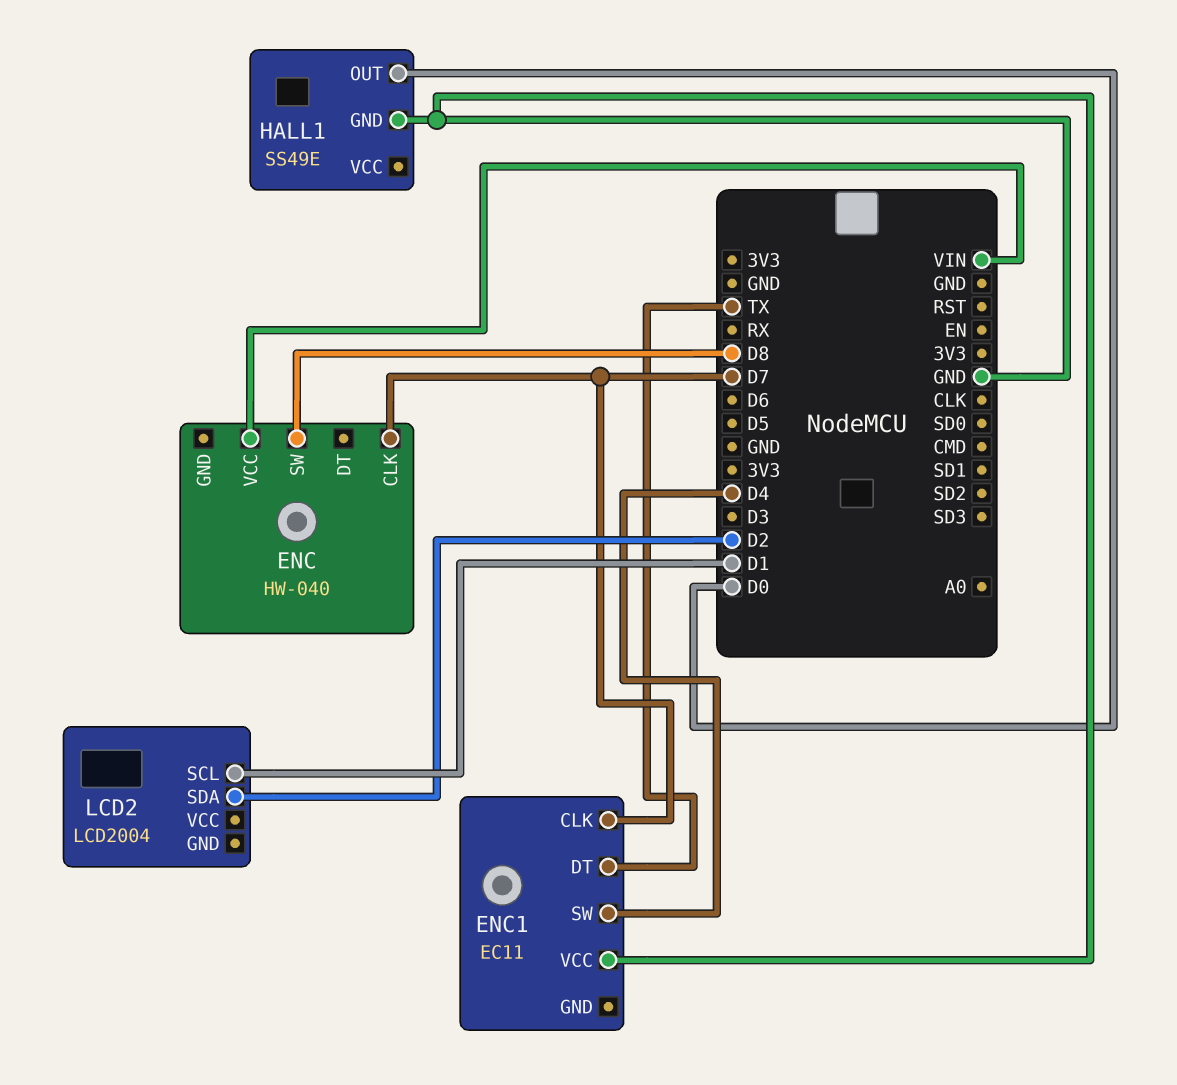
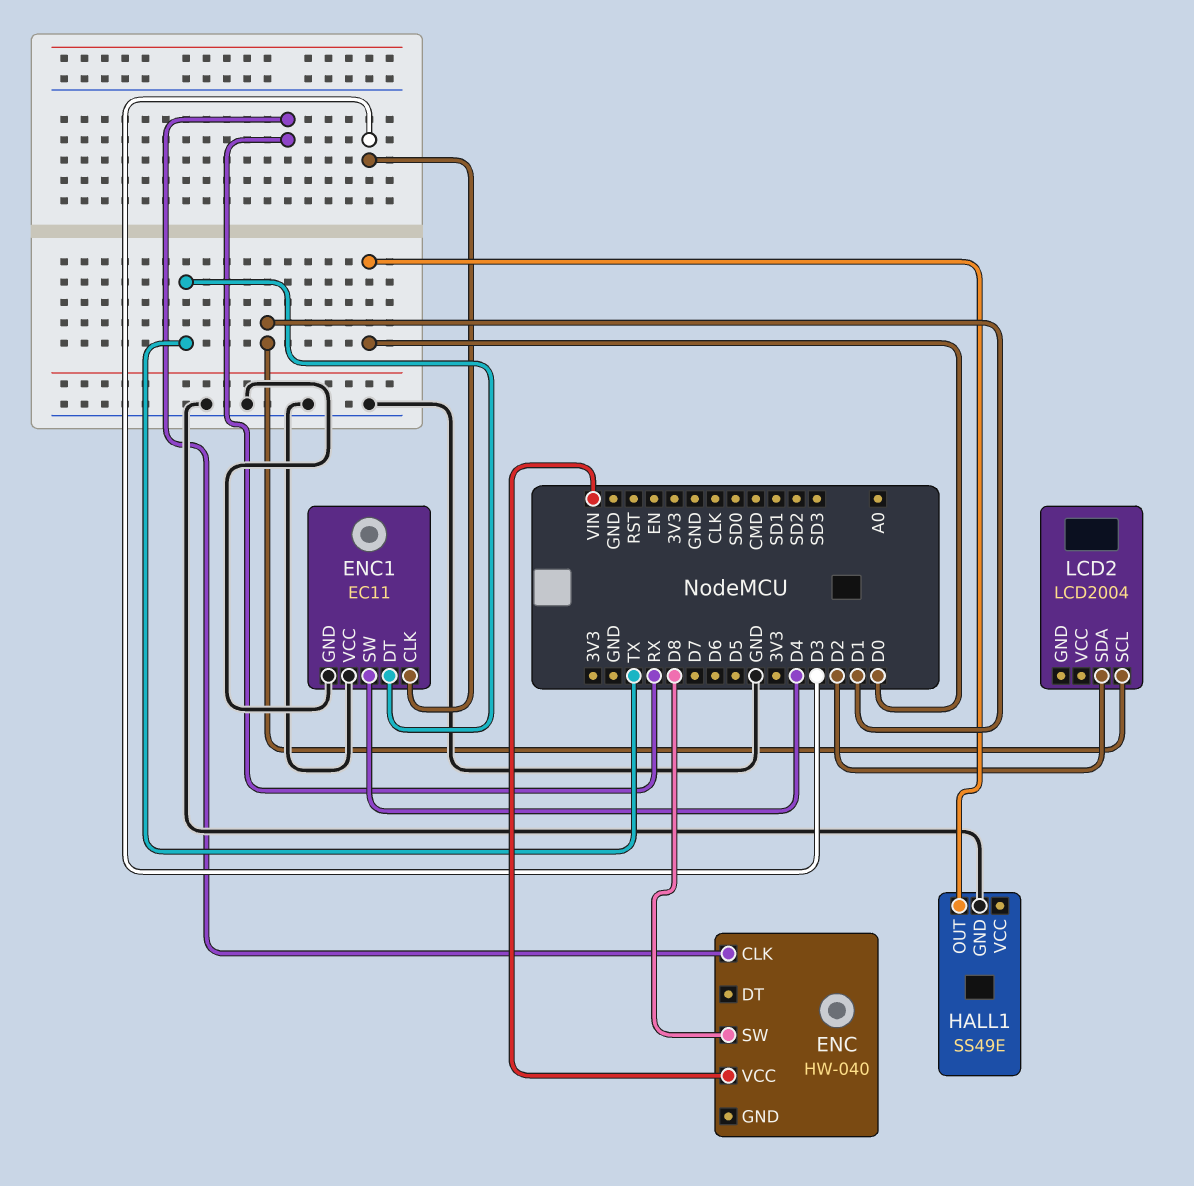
ENC pin CLK: D7 -> RX
ENC1 pin CLK: D7 -> D3
ENC1 pin GND: none -> GND

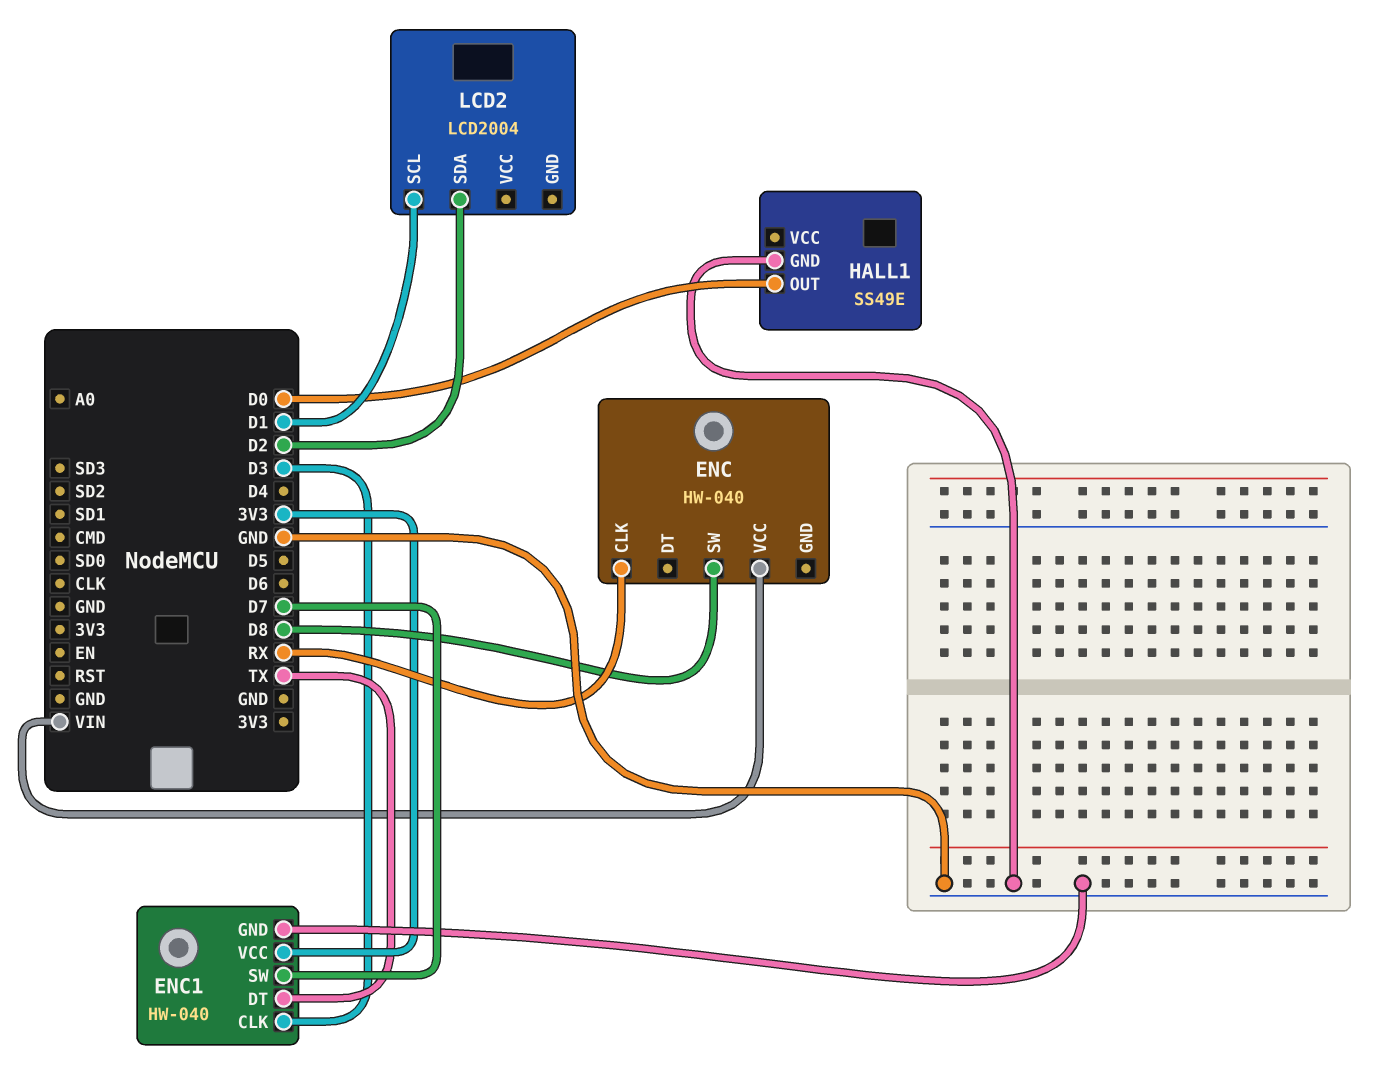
ENC1: EC11 -> HW-040
ENC1 pin SW: D4 -> D7
ENC1 pin VCC: GND -> 3V3

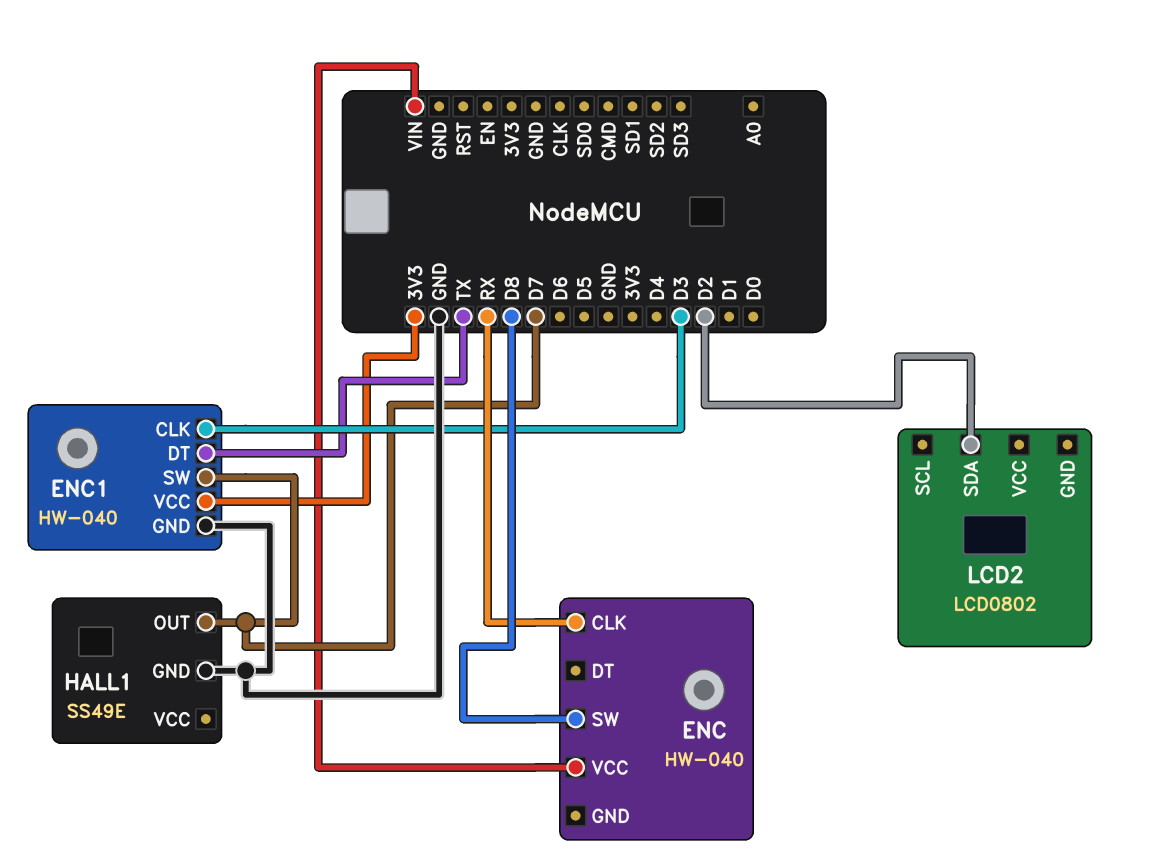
HALL1 pin OUT: D0 -> D7
LCD2: LCD2004 -> LCD0802
LCD2 pin SCL: D1 -> none

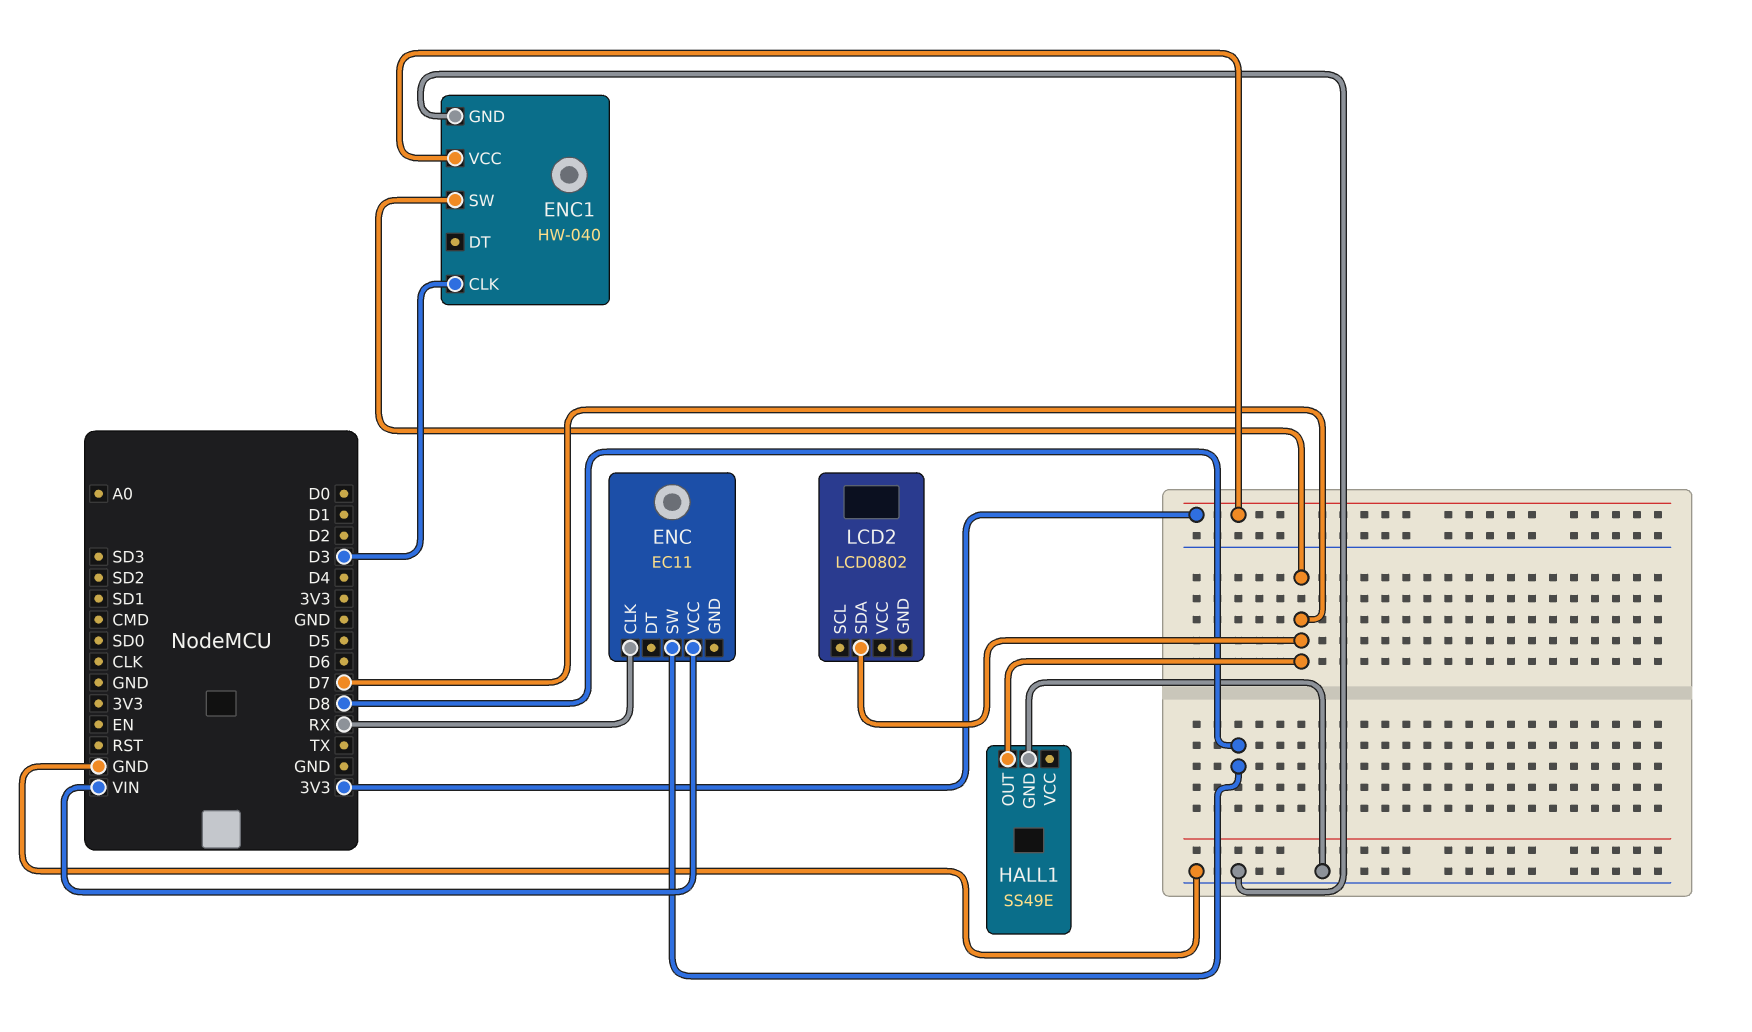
ENC: HW-040 -> EC11
ENC1 pin DT: TX -> none
LCD2 pin SDA: D2 -> D7

